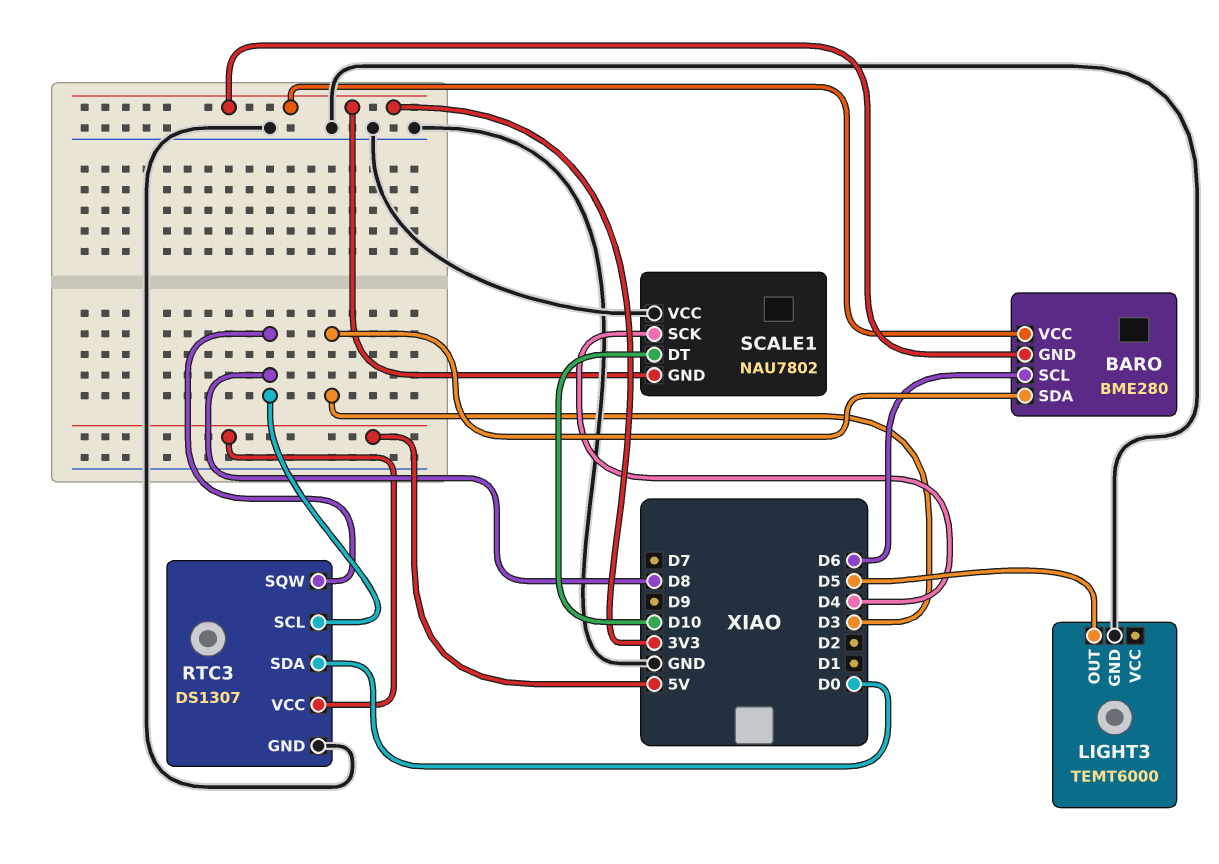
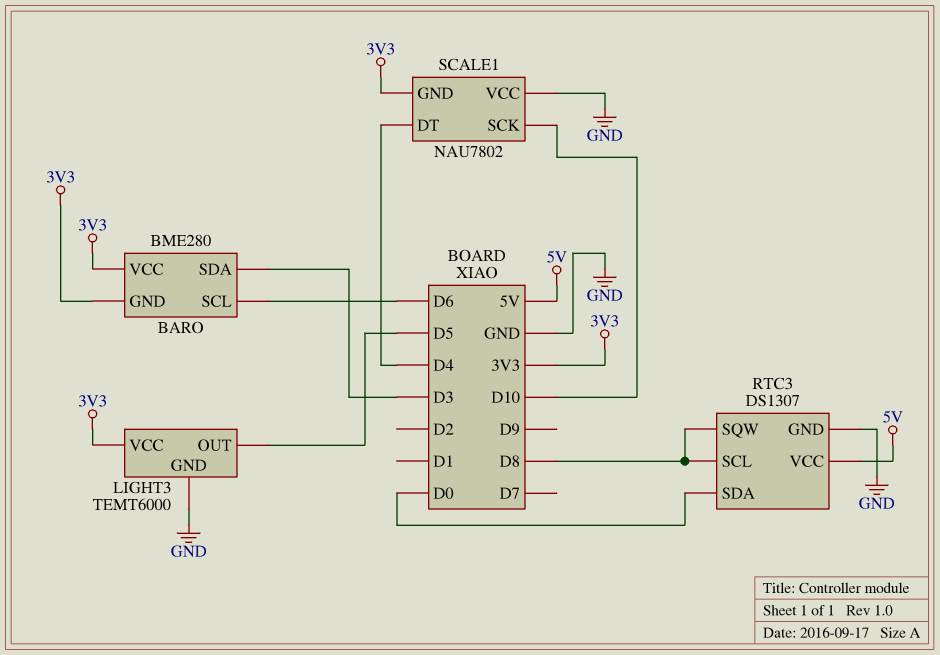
LIGHT3 pin VCC: none -> 3V3
SCALE1 pin DT: D10 -> D4
SCALE1 pin SCK: D4 -> D10

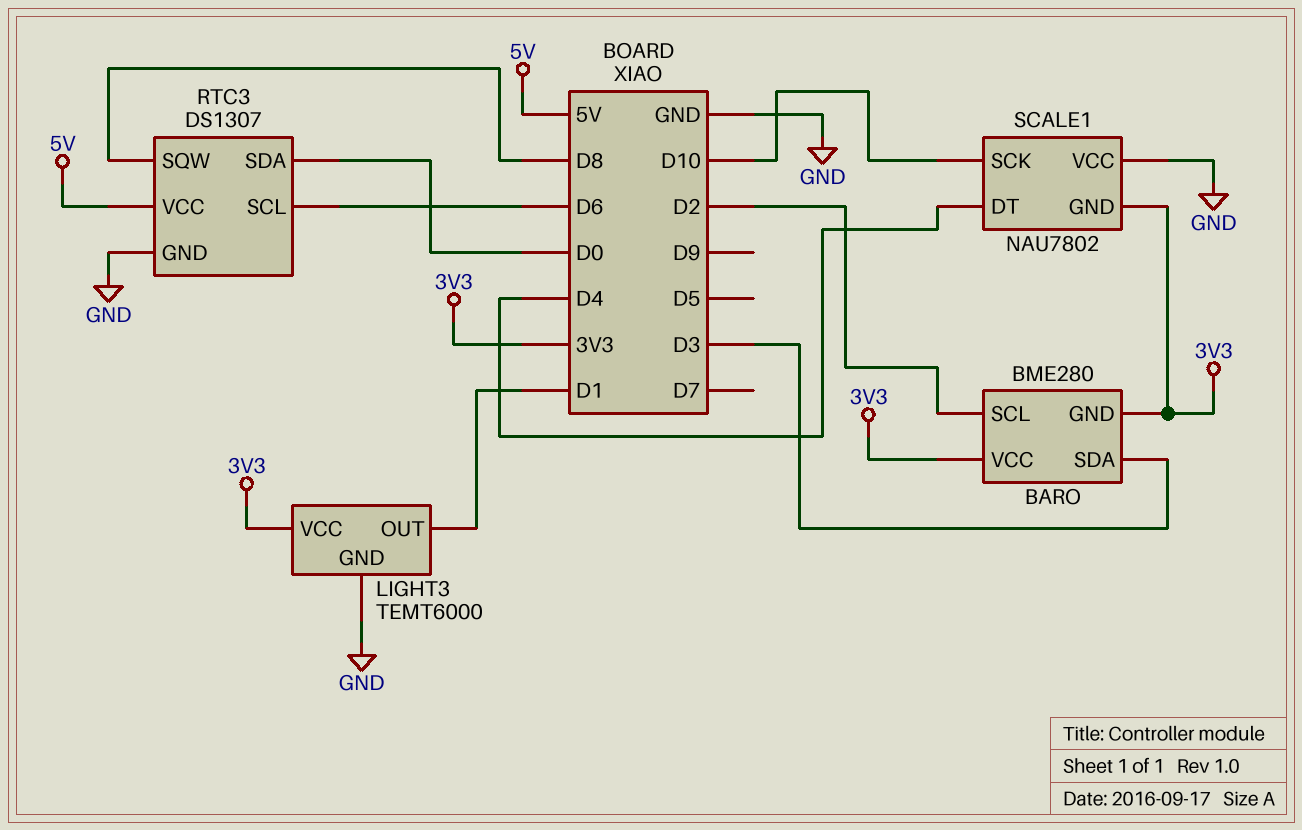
BARO pin SCL: D6 -> D2
LIGHT3 pin OUT: D5 -> D1
RTC3 pin SCL: D8 -> D6

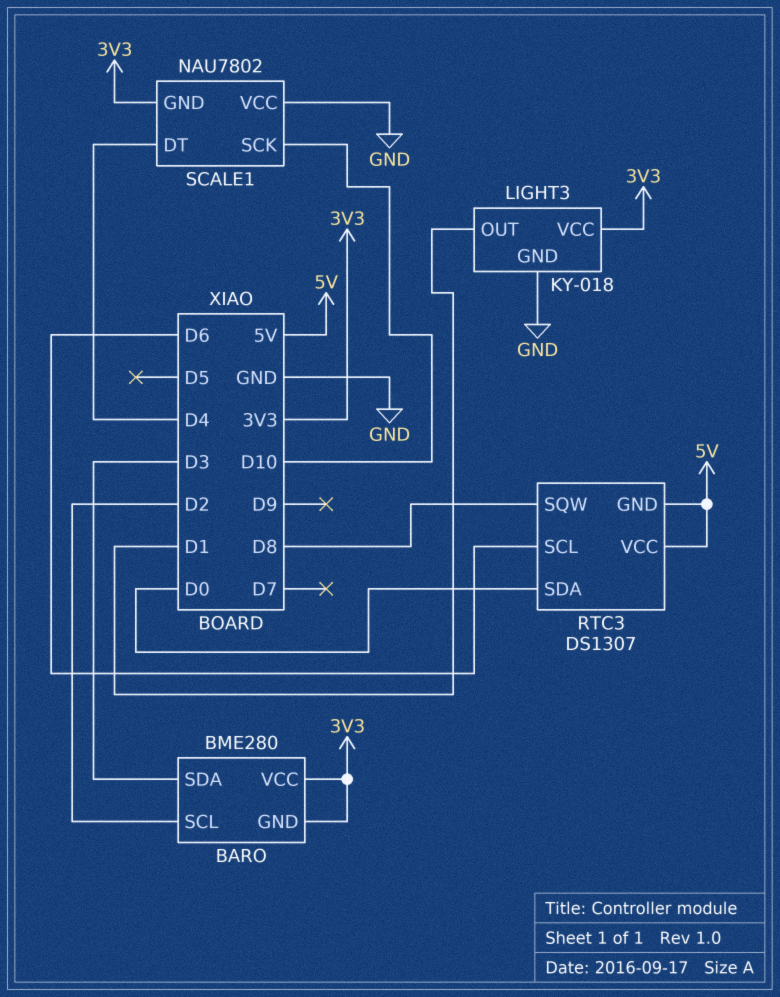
LIGHT3: TEMT6000 -> KY-018
RTC3 pin GND: GND -> 5V

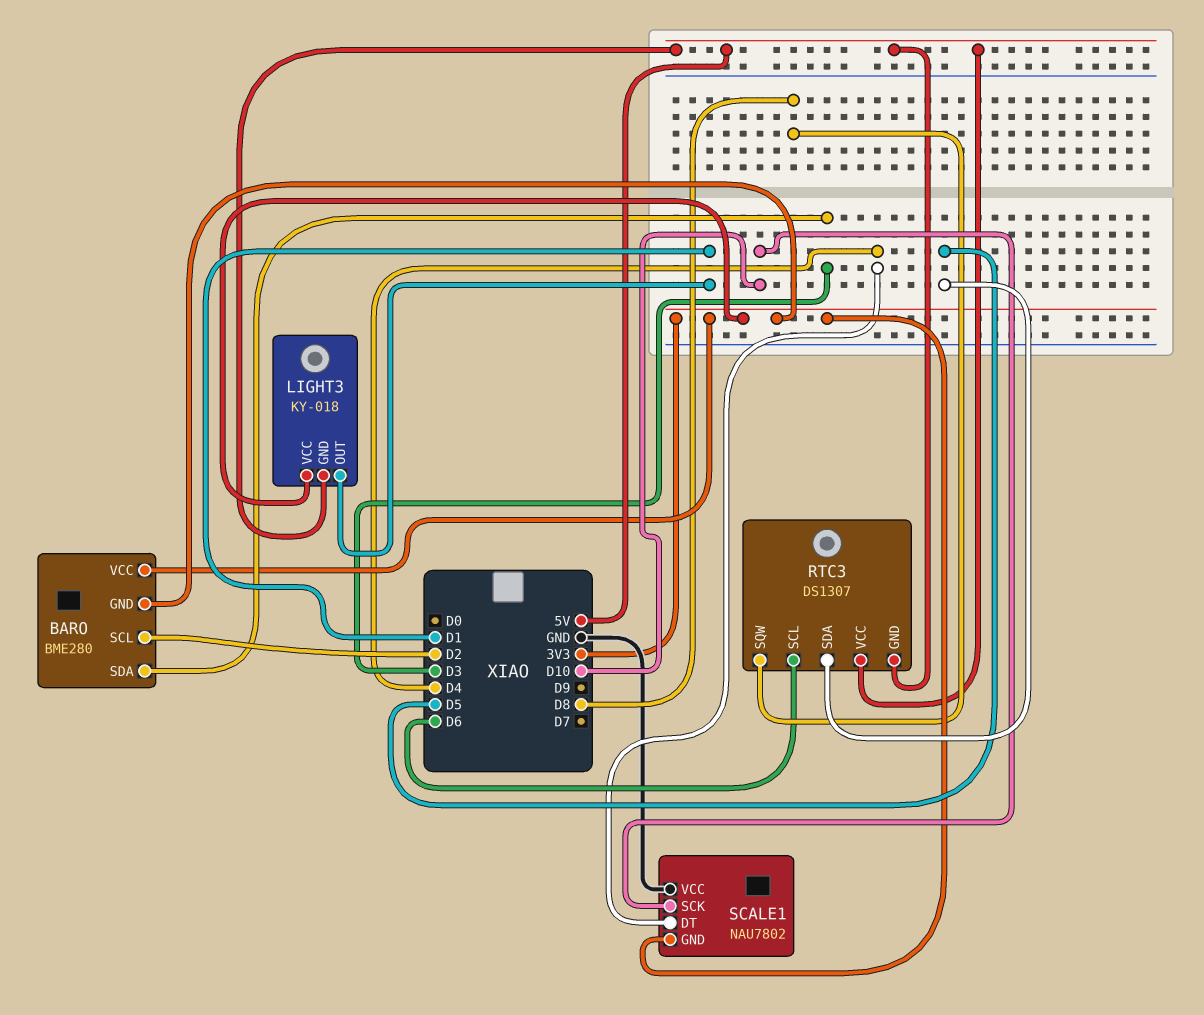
LIGHT3 pin GND: GND -> 5V
RTC3 pin SDA: D0 -> D5

